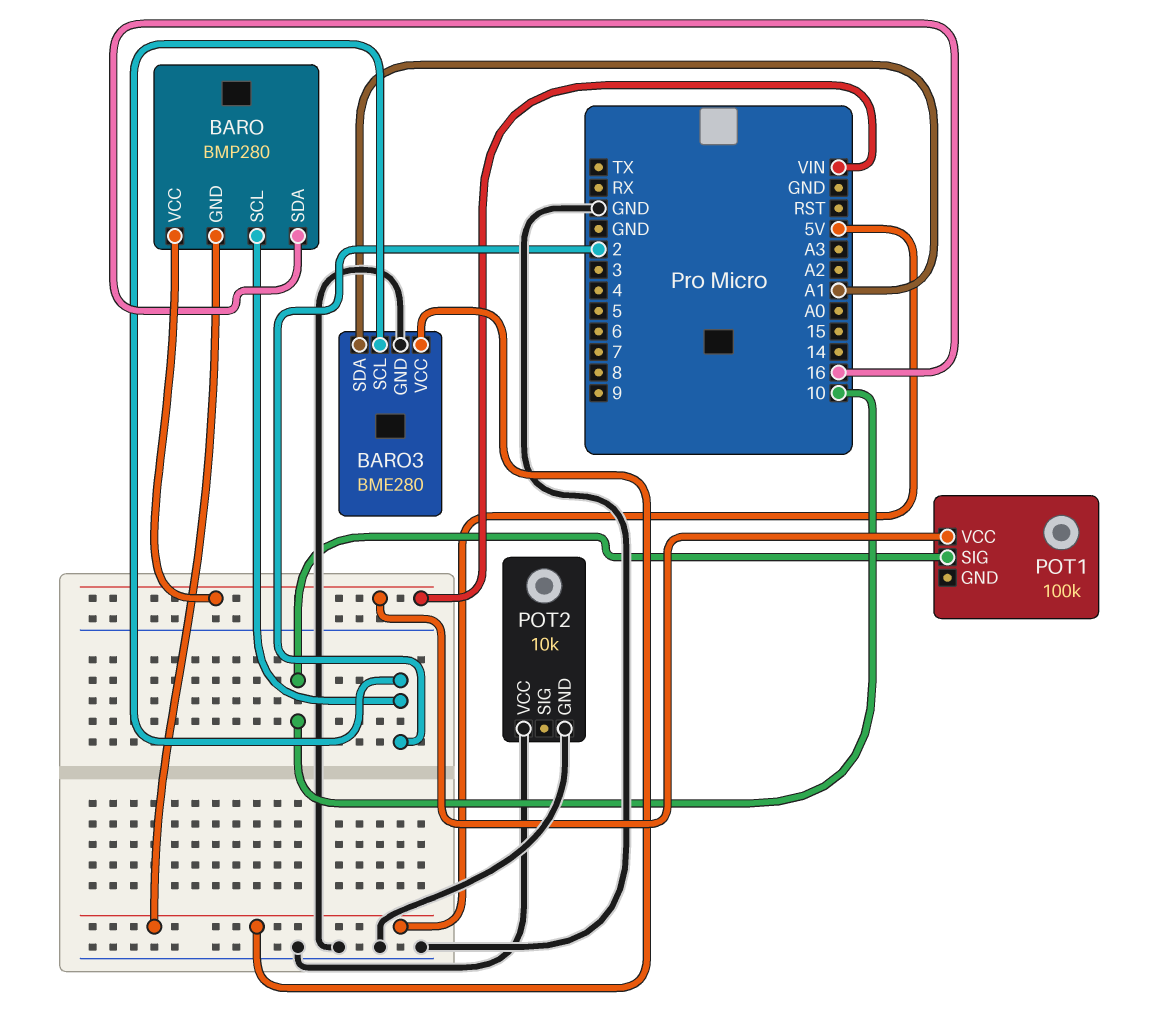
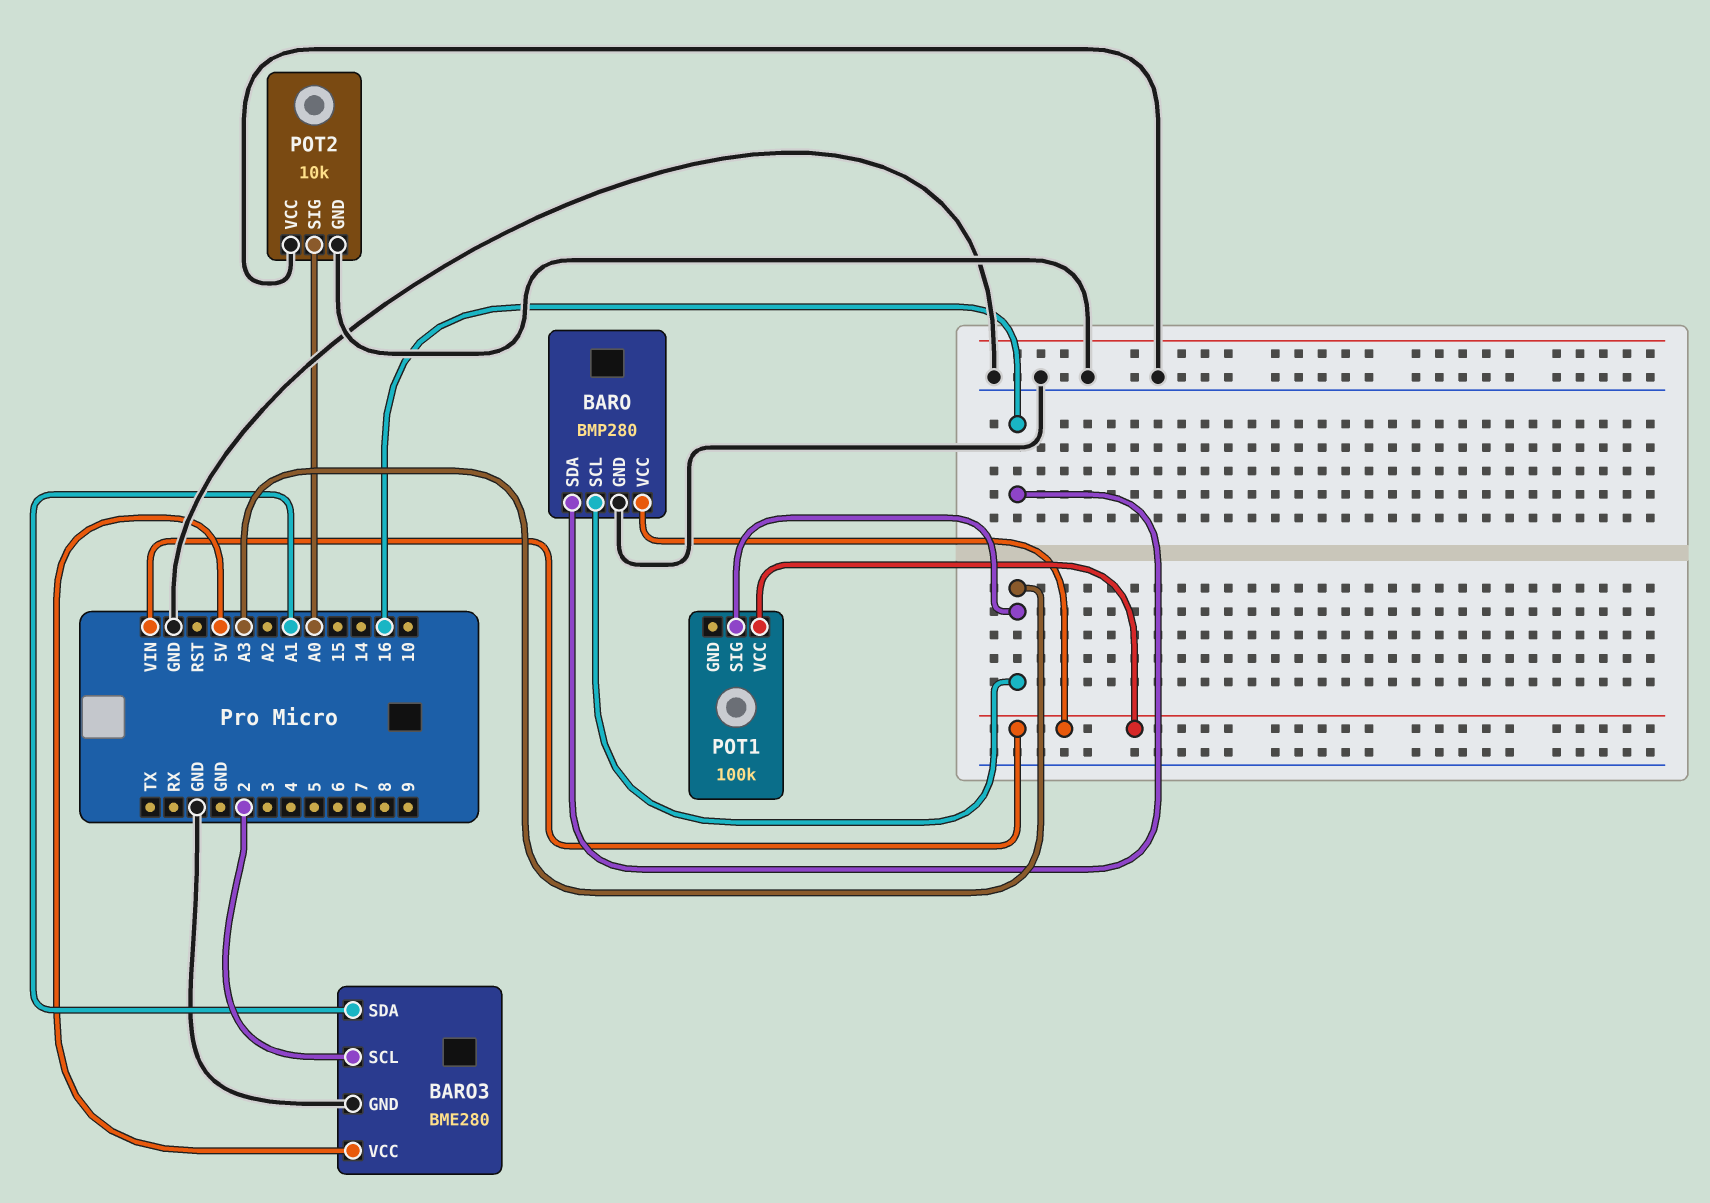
BARO pin GND: 5V -> GND
BARO pin SCL: 2 -> A3
POT1 pin SIG: 10 -> A3
POT2 pin SIG: none -> A0

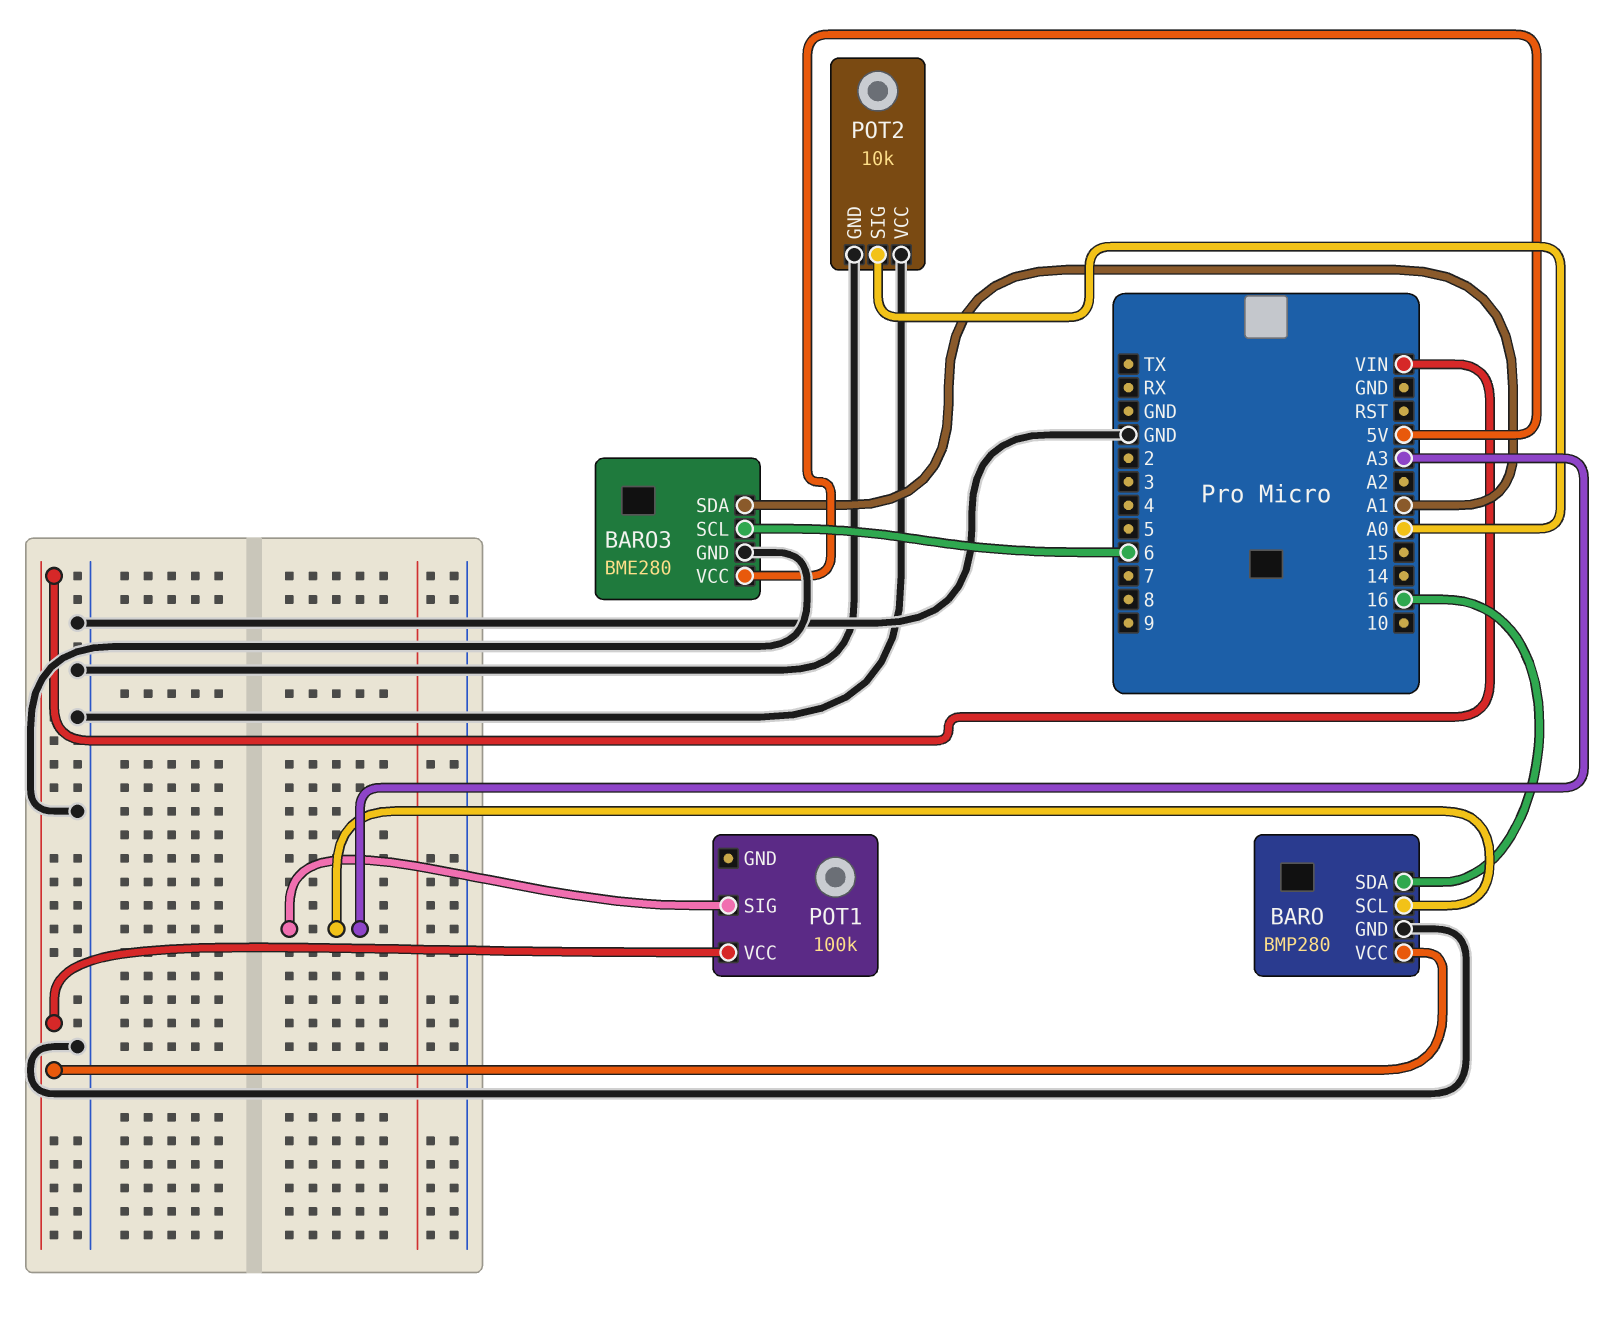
BARO3 pin SCL: 2 -> 6

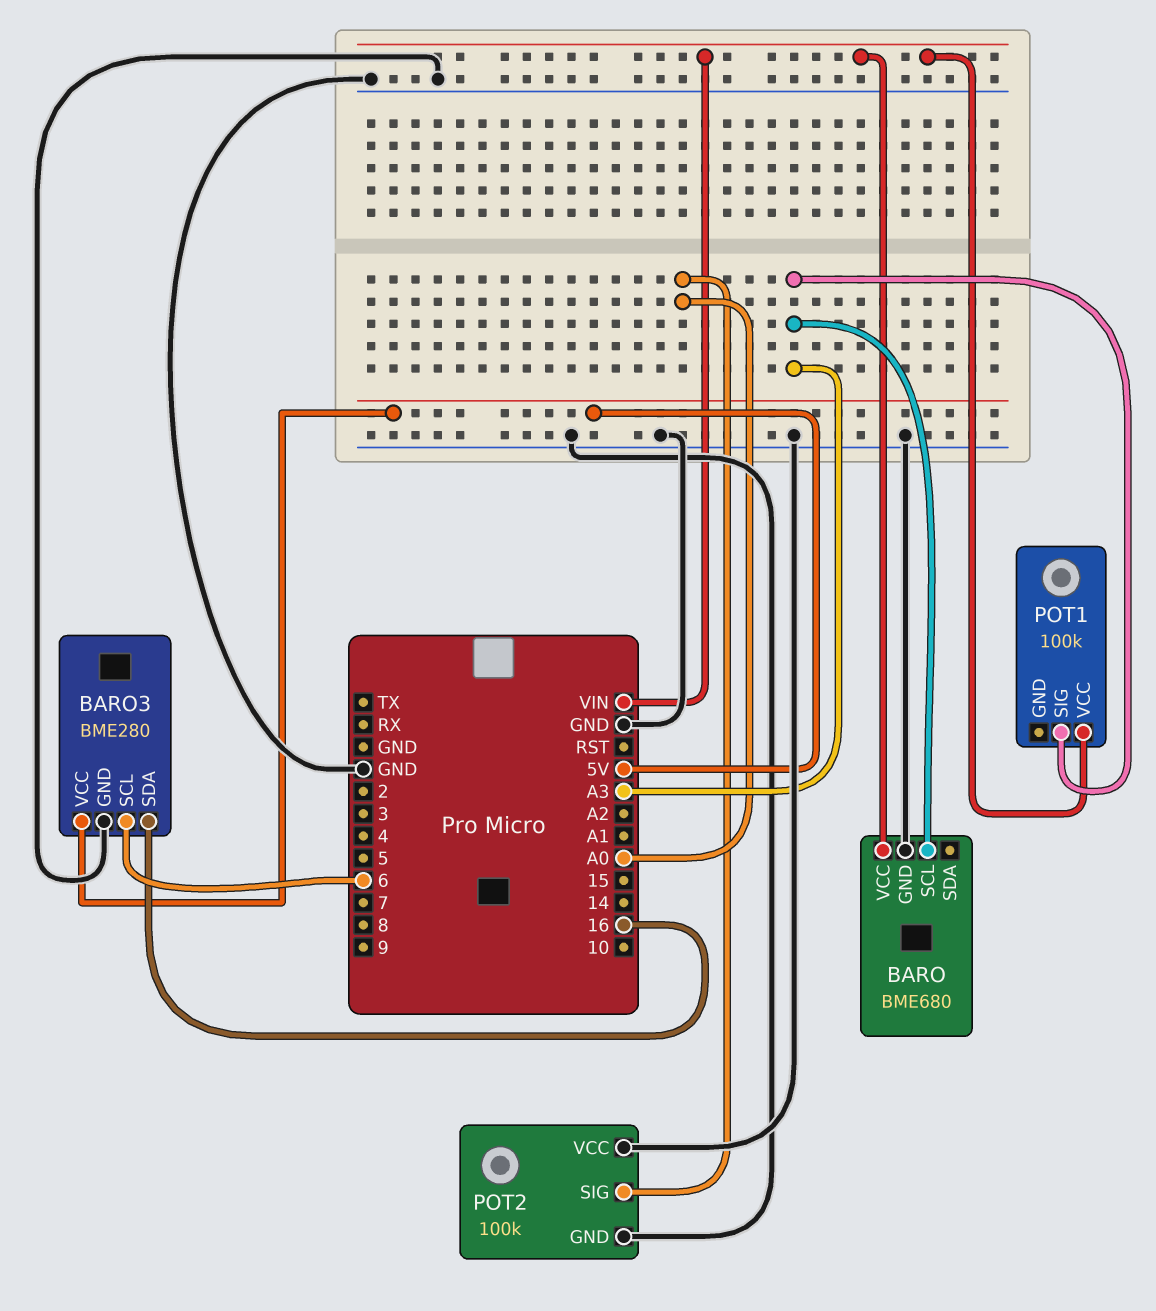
BARO: BMP280 -> BME680
BARO pin SDA: 16 -> none
BARO3 pin SDA: A1 -> 16
POT2: 10k -> 100k

